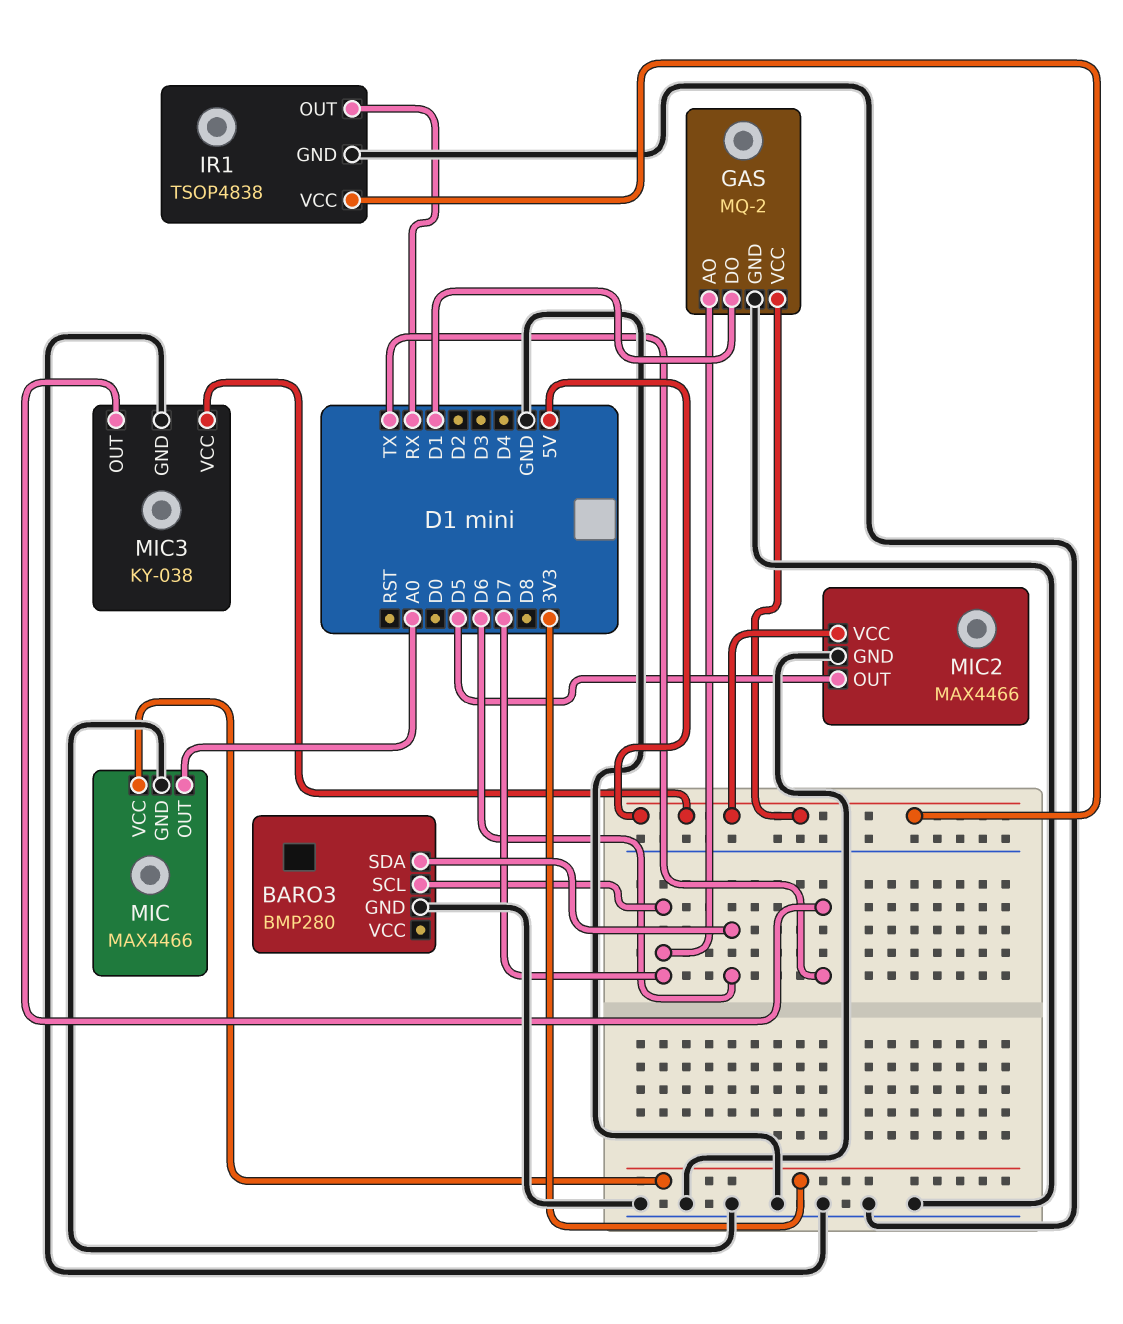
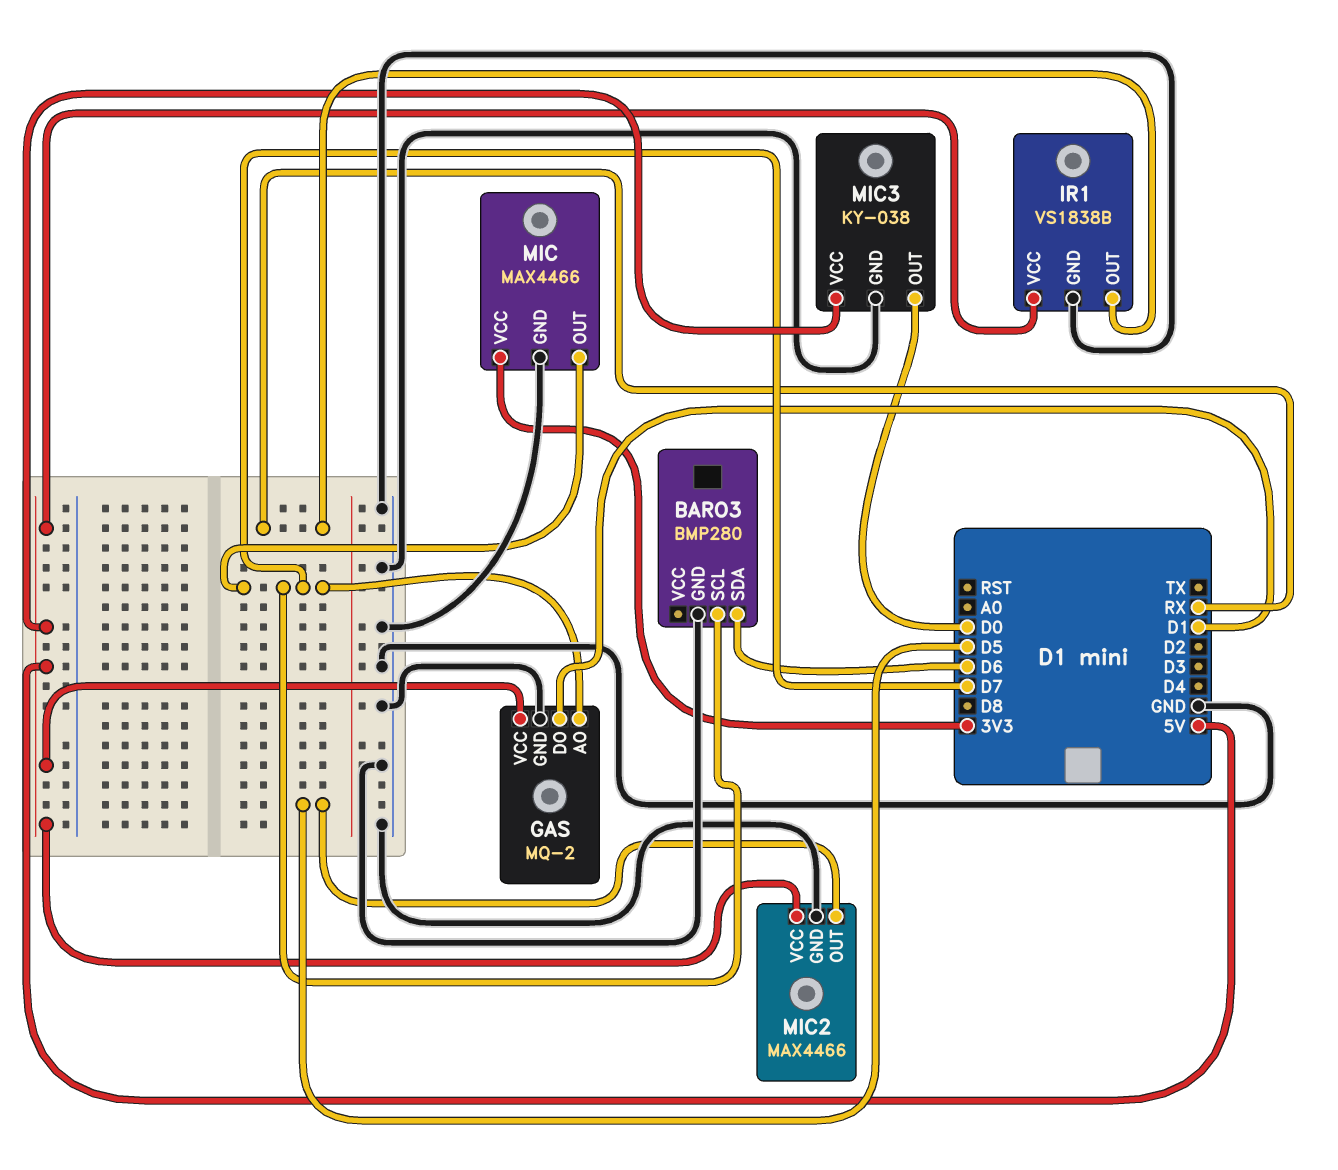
IR1: TSOP4838 -> VS1838B
MIC pin OUT: A0 -> D7
MIC3 pin OUT: TX -> D0

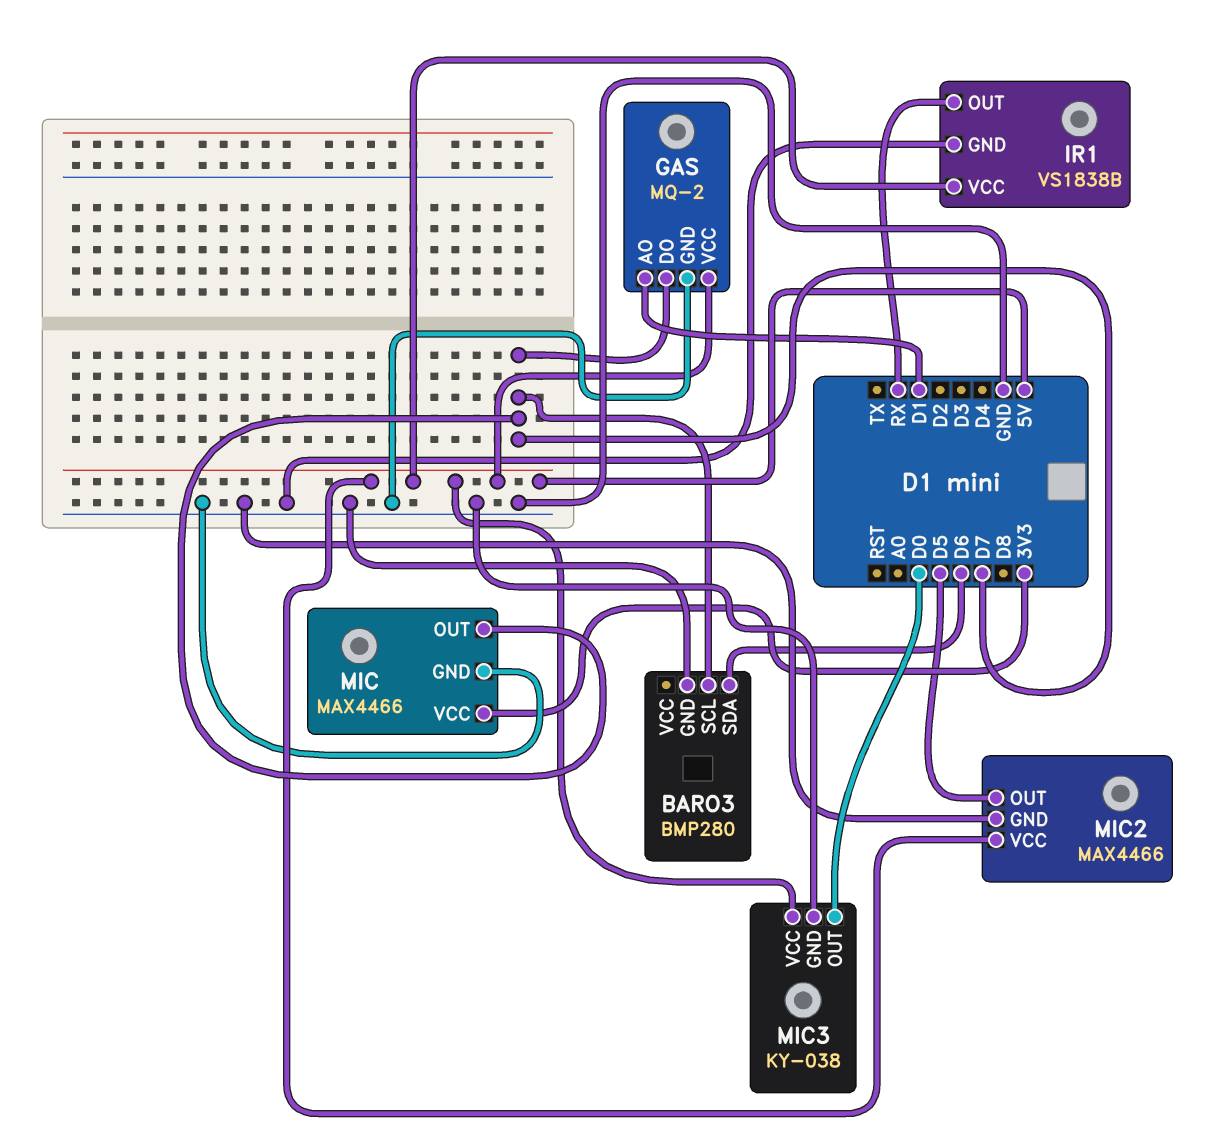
GAS pin AO: D7 -> D1
GAS pin DO: D1 -> D7

